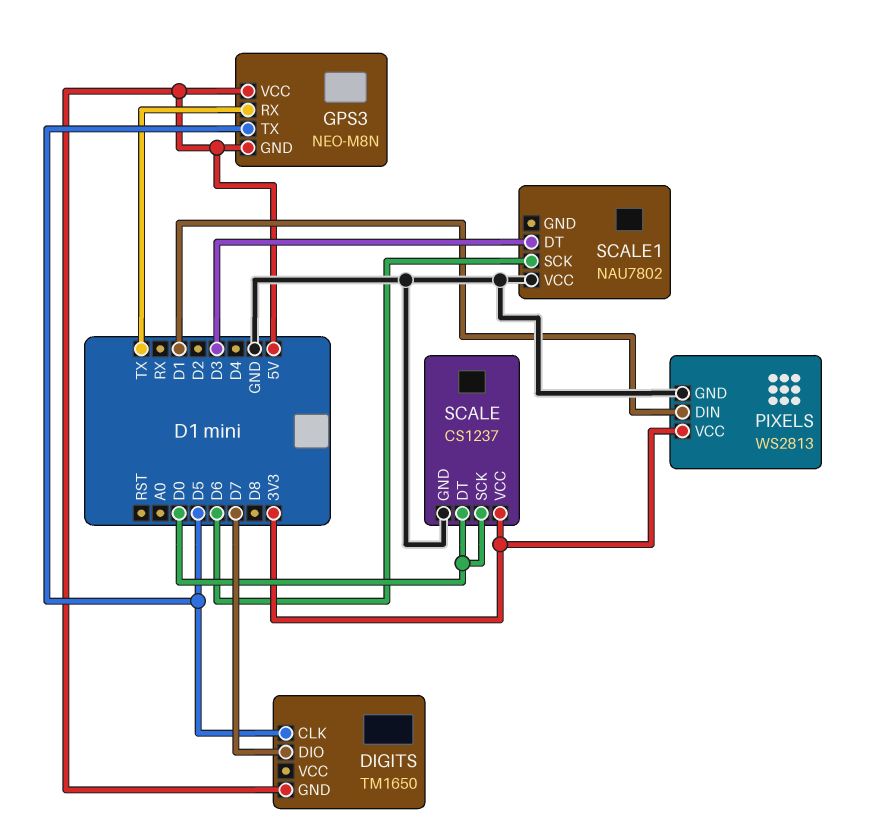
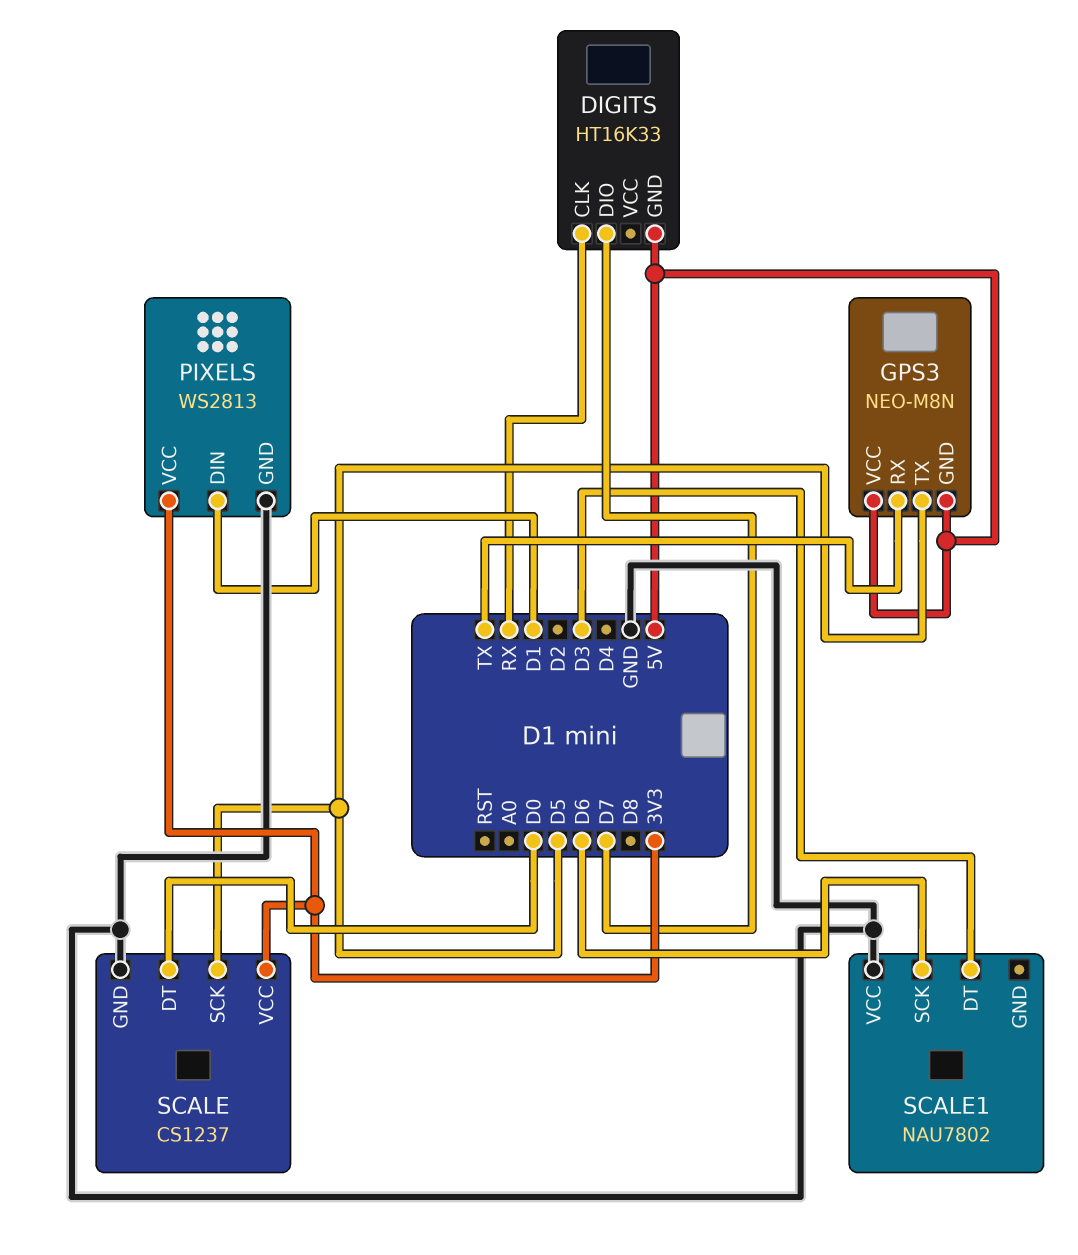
DIGITS: TM1650 -> HT16K33
DIGITS pin CLK: D5 -> RX
SCALE pin SCK: D0 -> D5

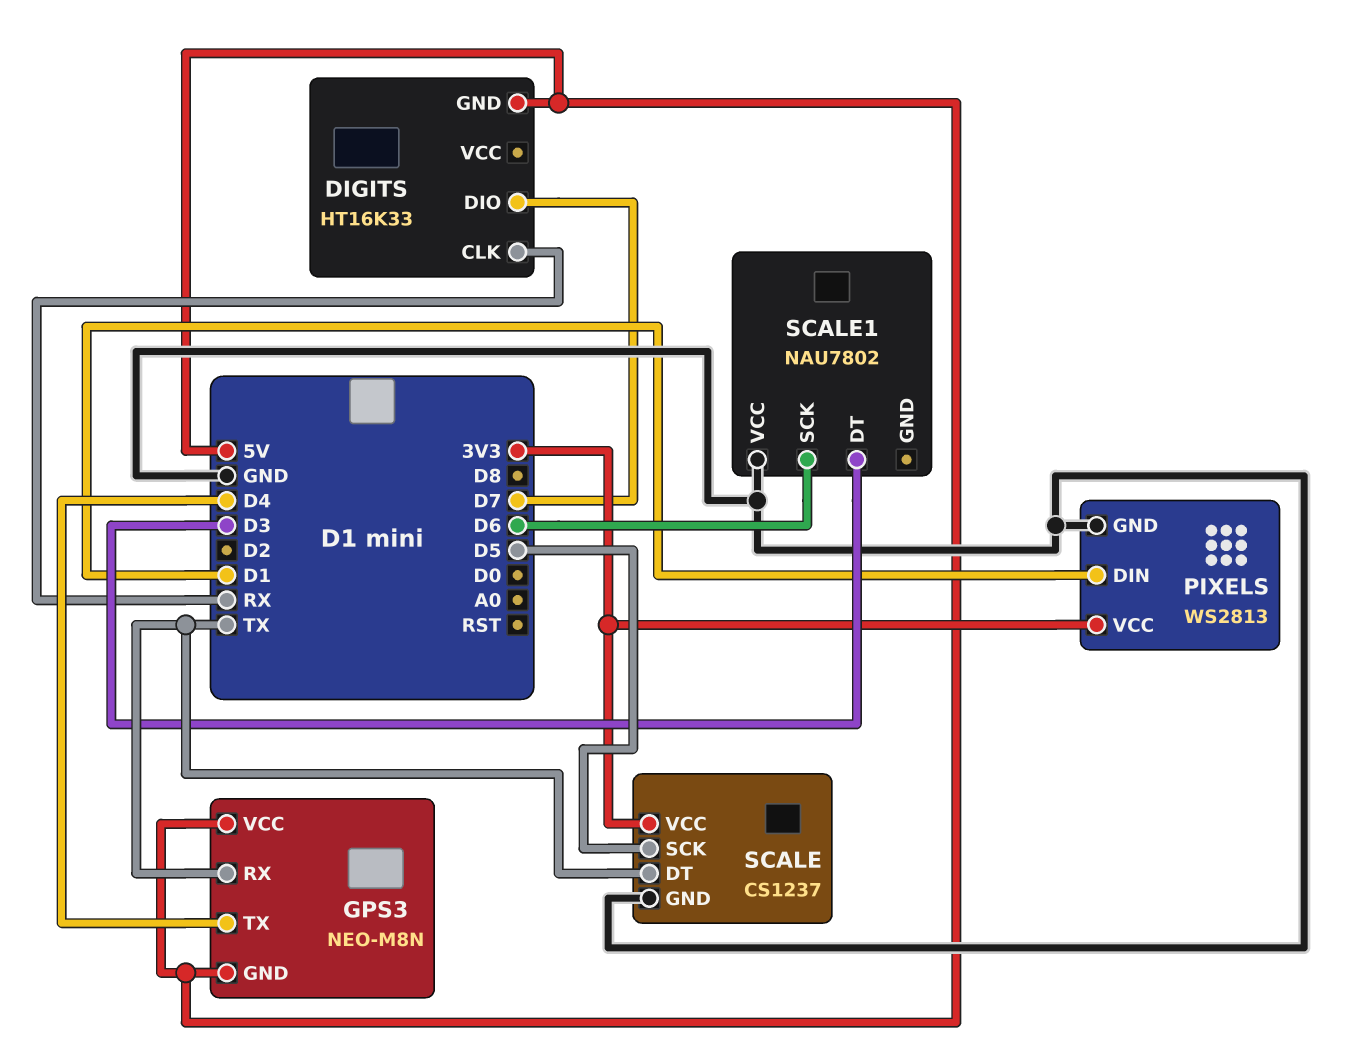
GPS3 pin TX: D5 -> D4
SCALE pin DT: D0 -> TX

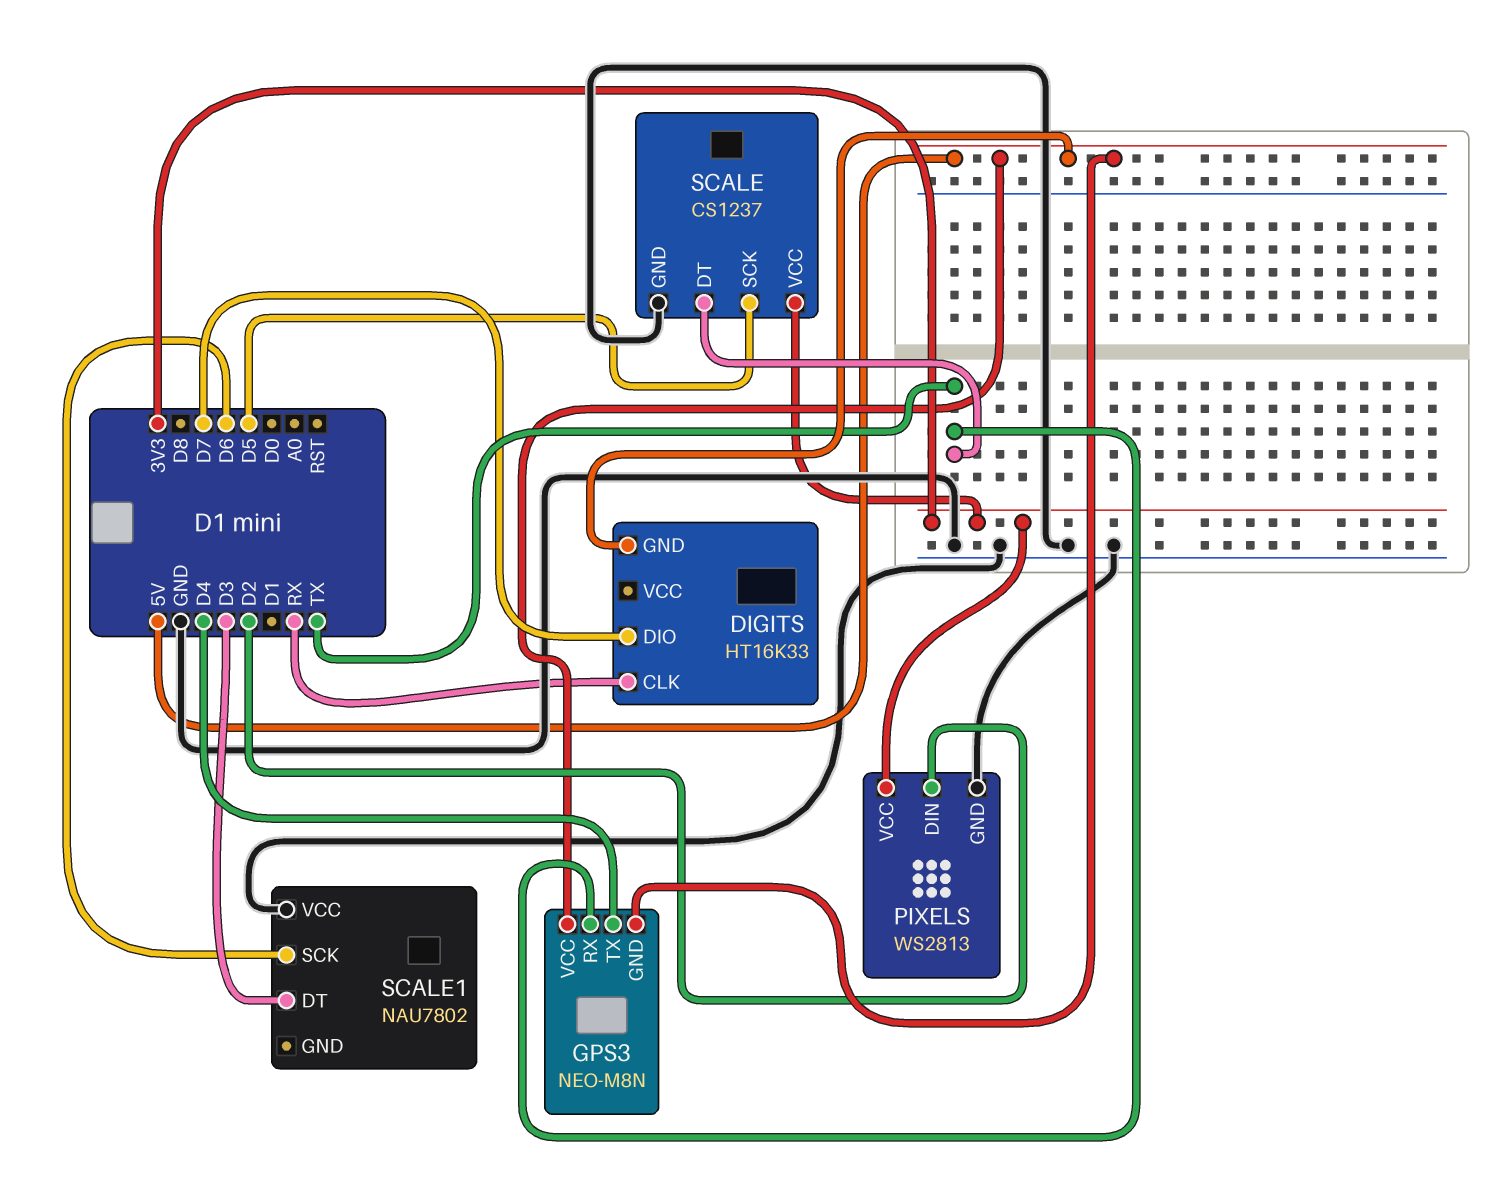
PIXELS pin DIN: D1 -> D2

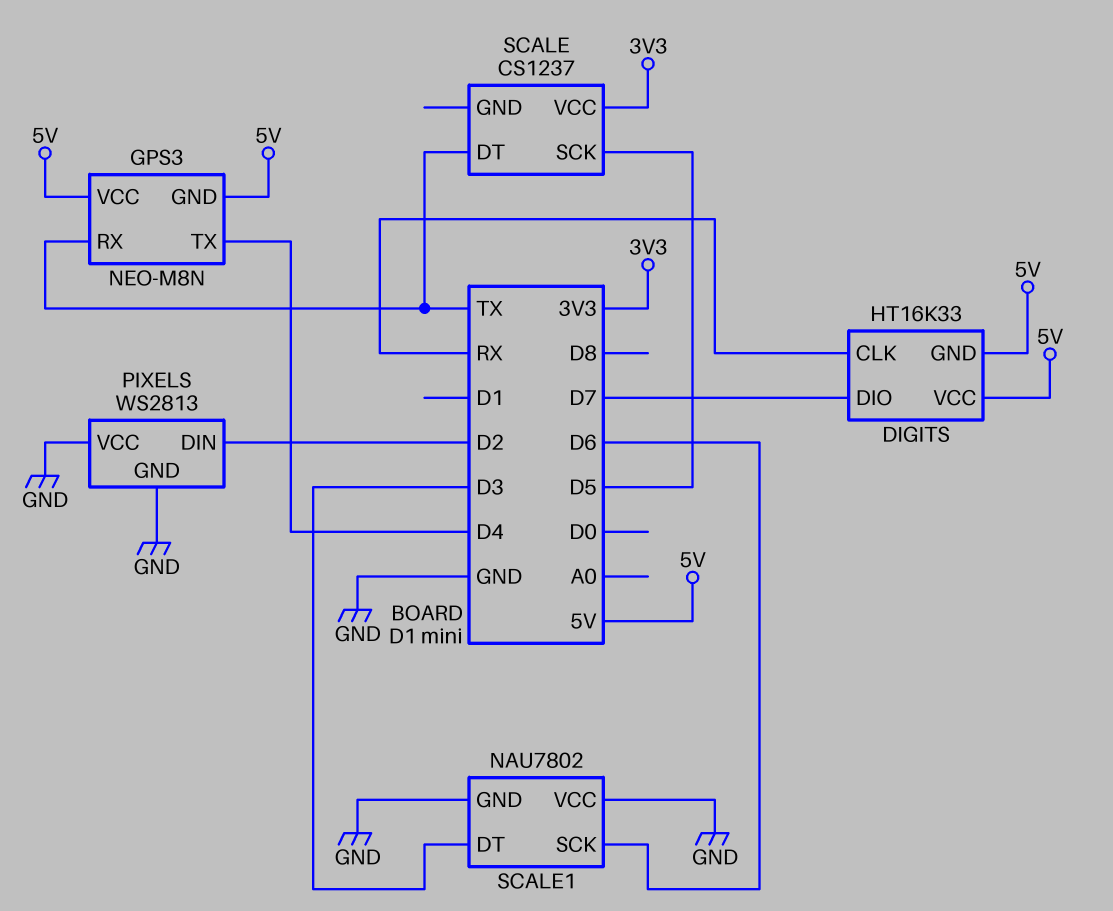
DIGITS pin VCC: none -> 5V
PIXELS pin VCC: 3V3 -> GND
SCALE pin GND: GND -> none
SCALE1 pin GND: none -> GND

